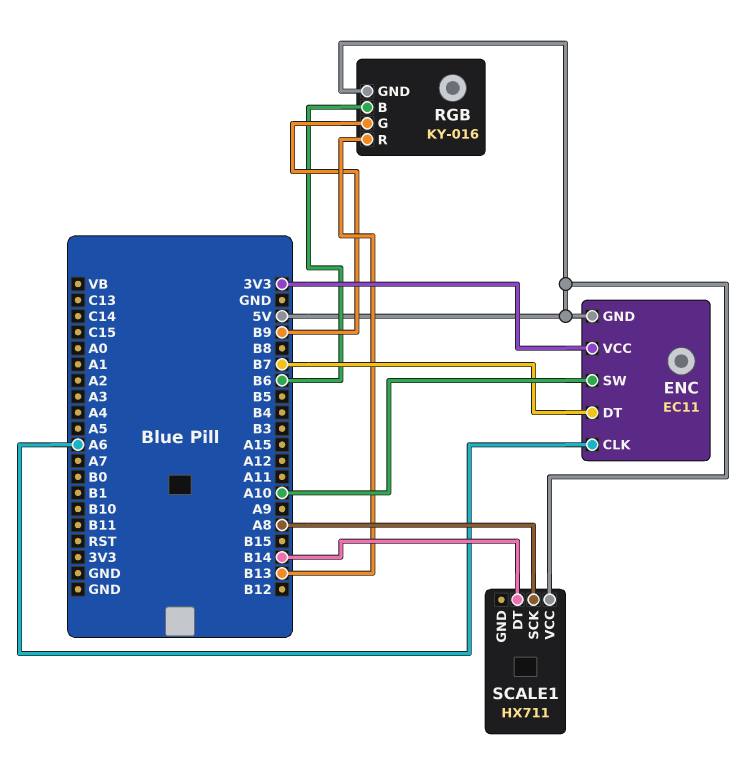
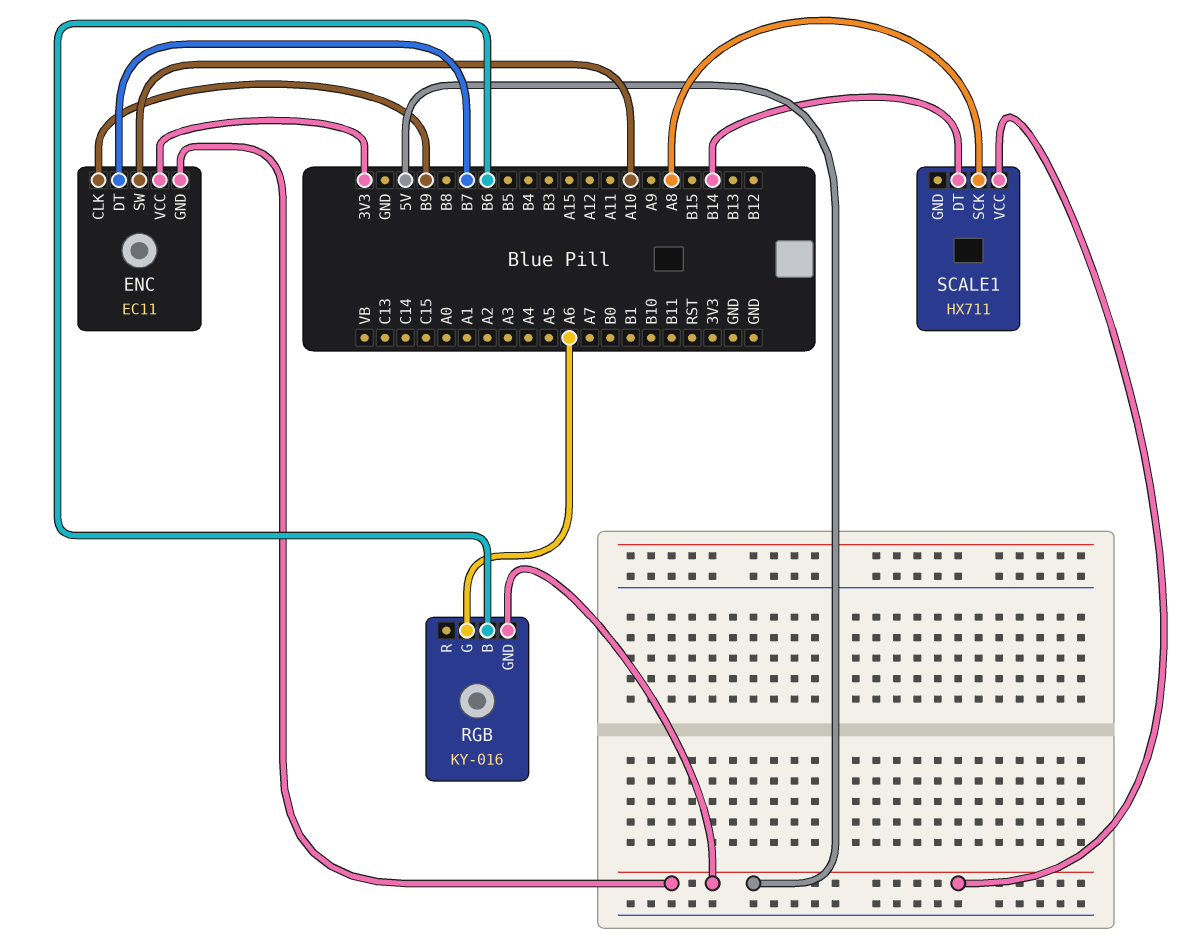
ENC pin CLK: A6 -> B9
RGB pin G: B9 -> A6
RGB pin R: B13 -> none

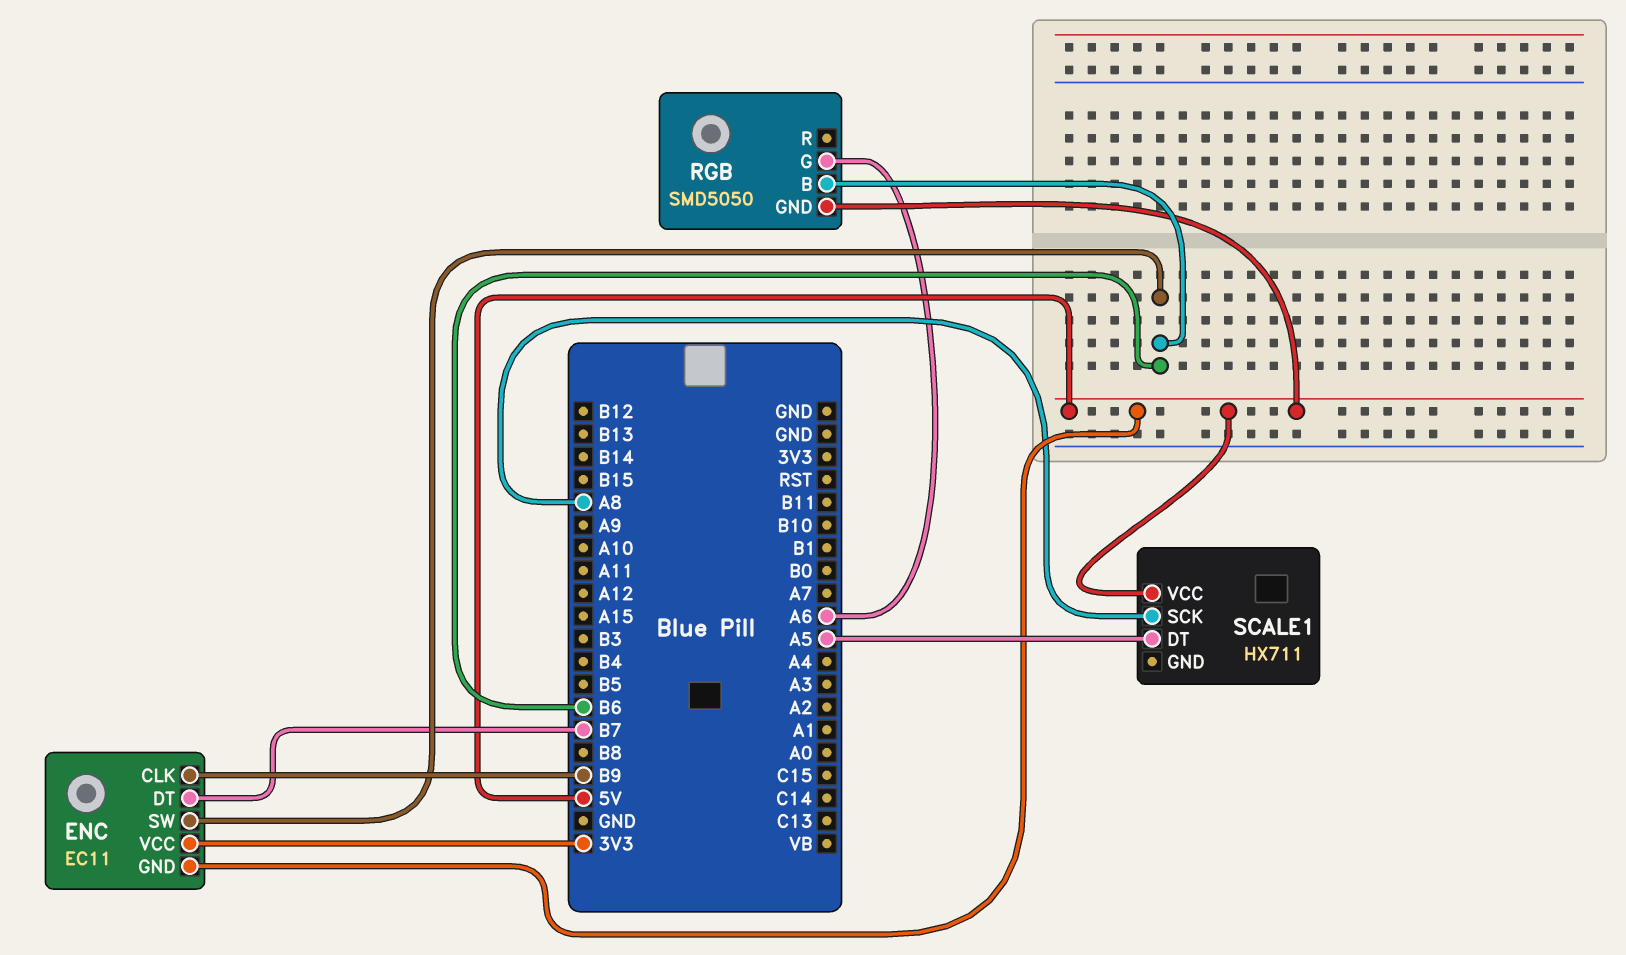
ENC pin SW: A10 -> B6
RGB: KY-016 -> SMD5050
SCALE1 pin DT: B14 -> A5

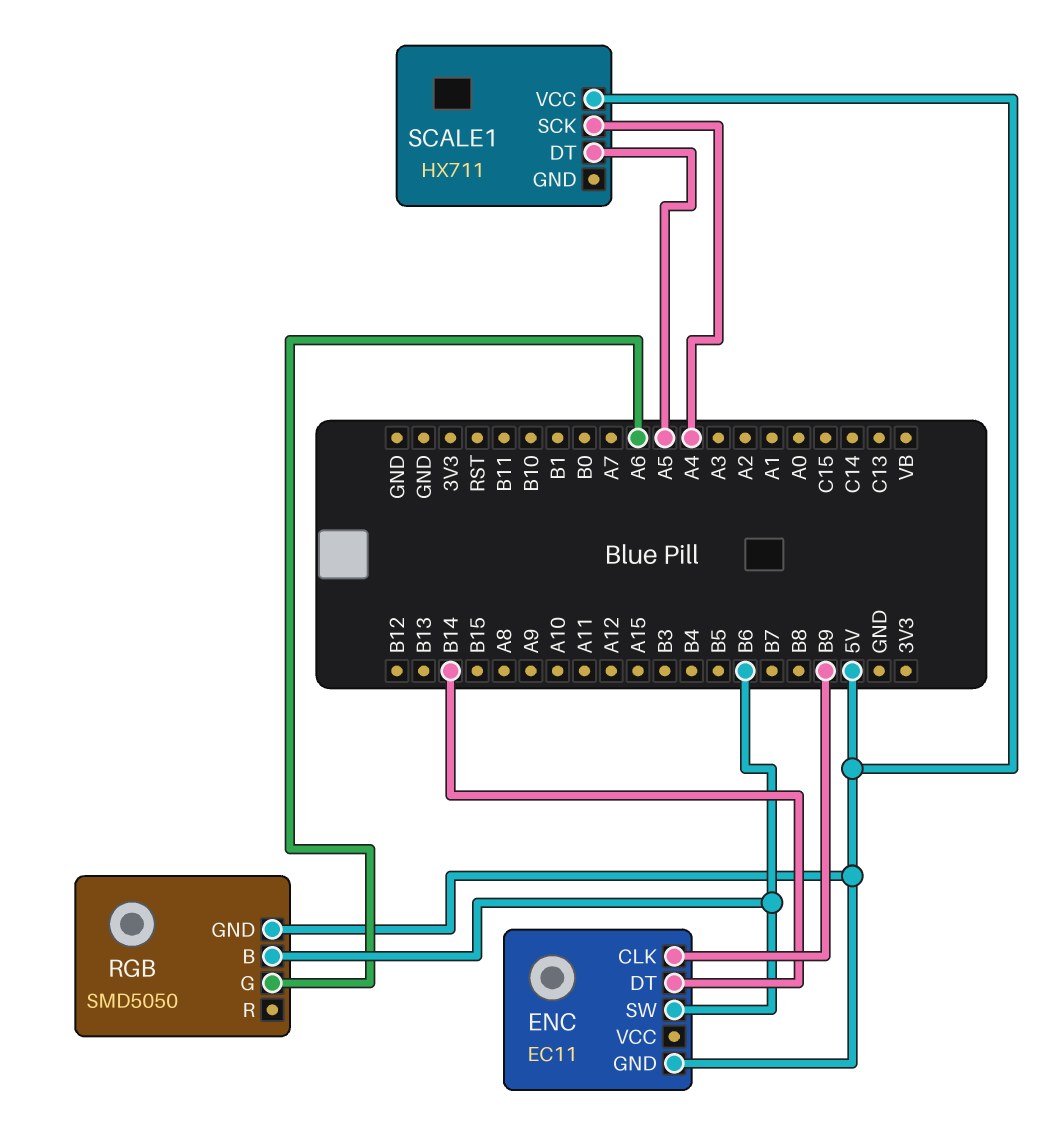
ENC pin DT: B7 -> B14
ENC pin VCC: 3V3 -> none
SCALE1 pin SCK: A8 -> A4

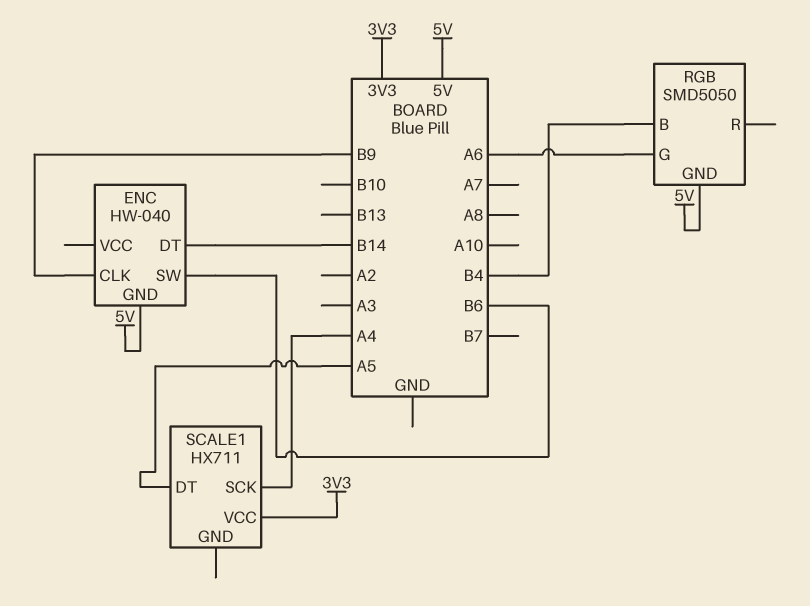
ENC: EC11 -> HW-040
RGB pin B: B6 -> B4
SCALE1 pin VCC: 5V -> 3V3

